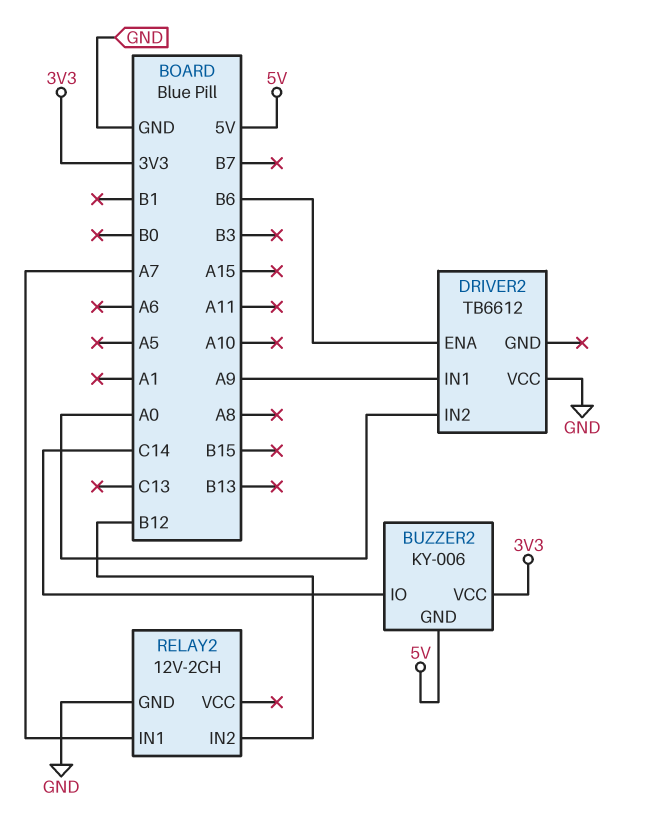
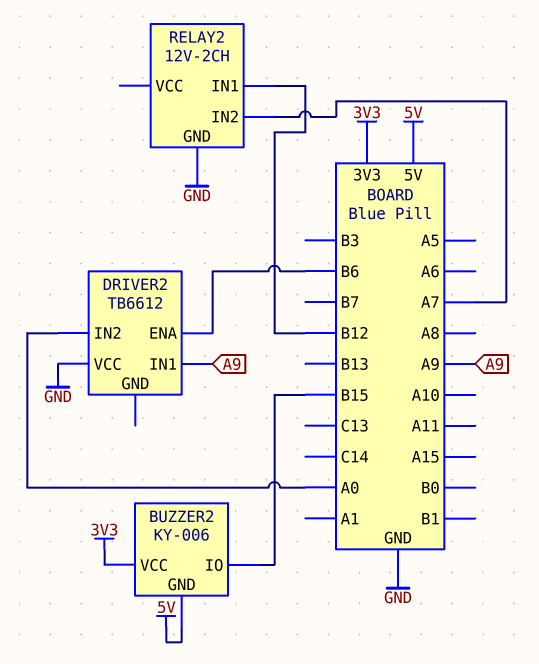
BUZZER2 pin IO: C14 -> B15
RELAY2 pin IN1: A7 -> B12
RELAY2 pin IN2: B12 -> A7

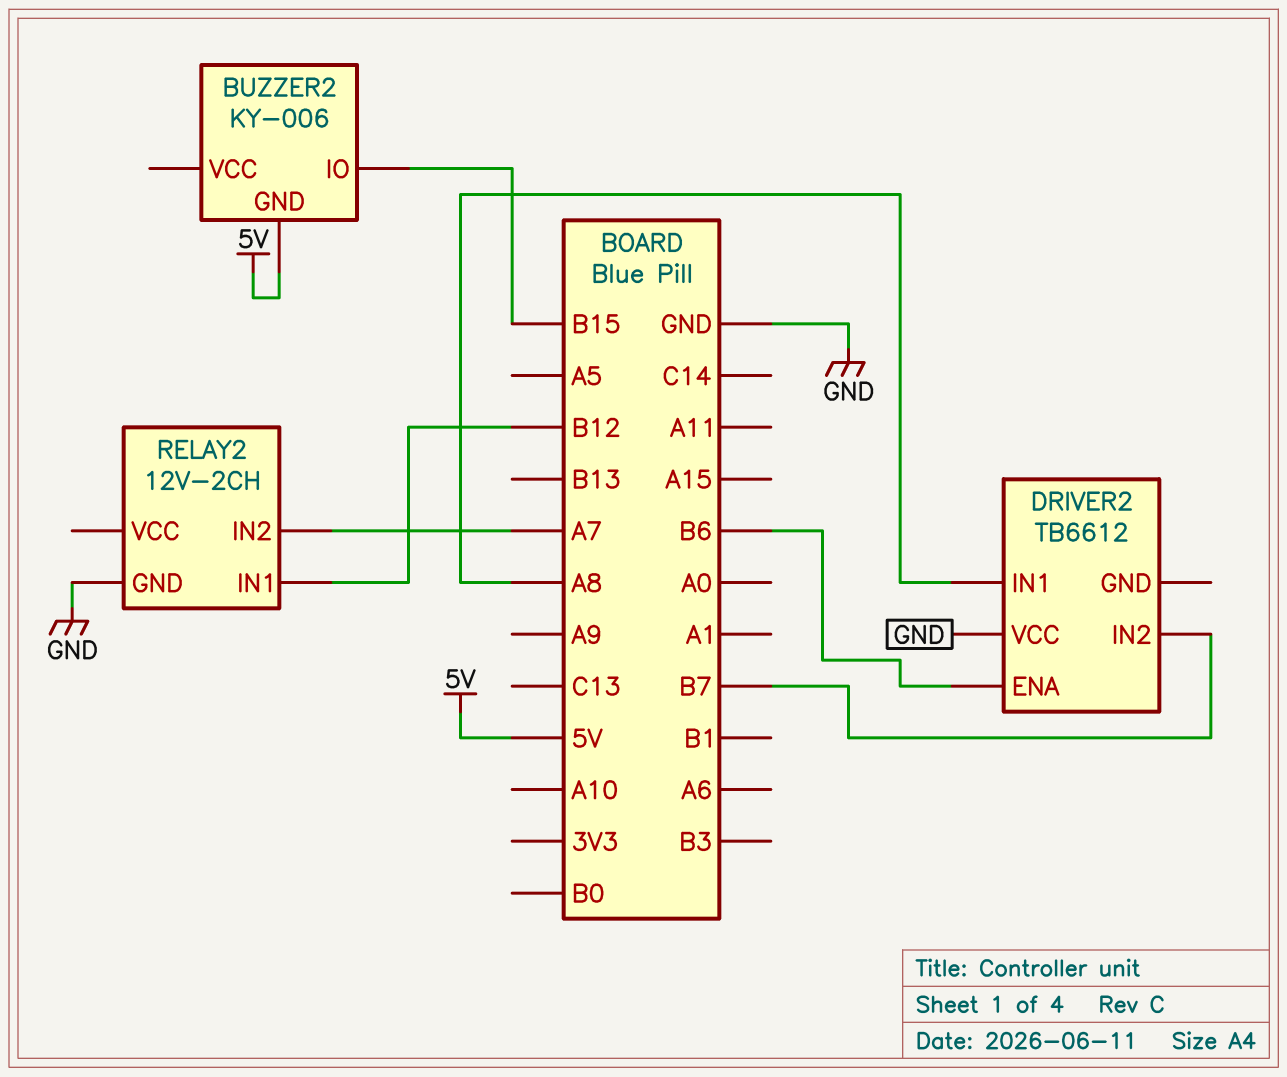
BUZZER2 pin VCC: 3V3 -> none
DRIVER2 pin IN1: A9 -> A8
DRIVER2 pin IN2: A0 -> B7

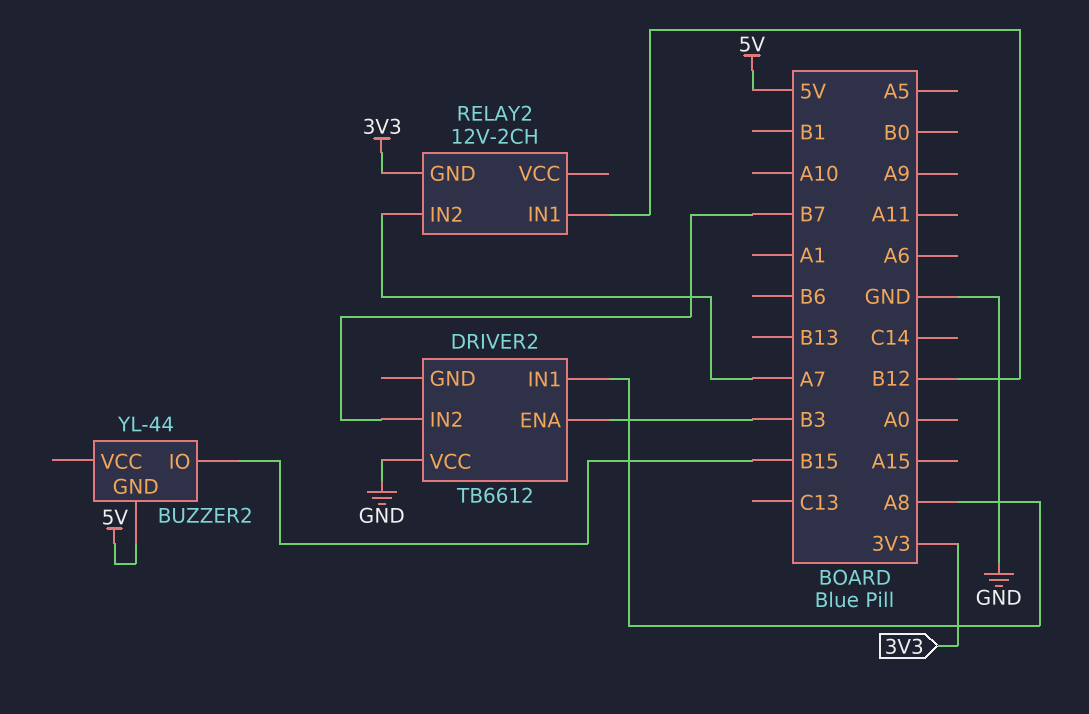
BUZZER2: KY-006 -> YL-44
DRIVER2 pin ENA: B6 -> B3
RELAY2 pin GND: GND -> 3V3

